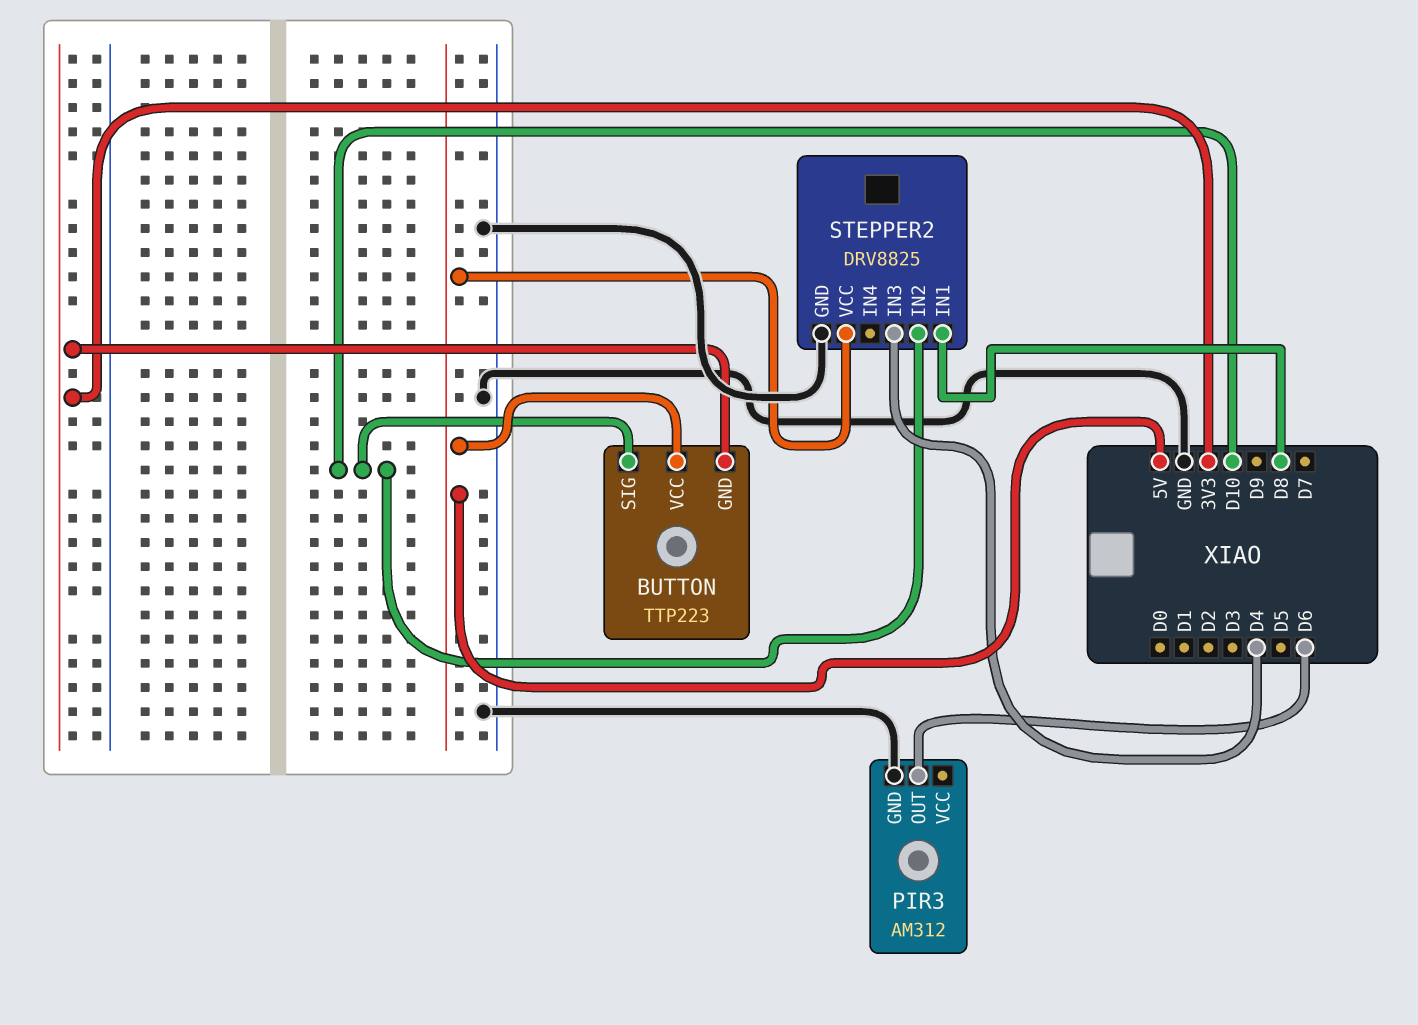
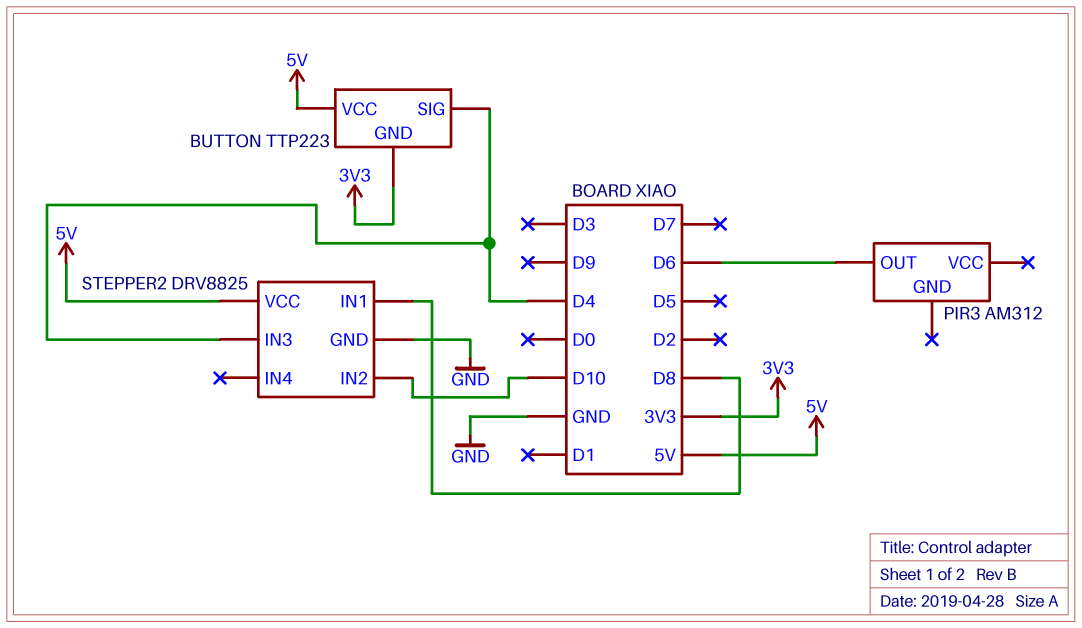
BUTTON pin SIG: D10 -> D4
PIR3 pin GND: GND -> none

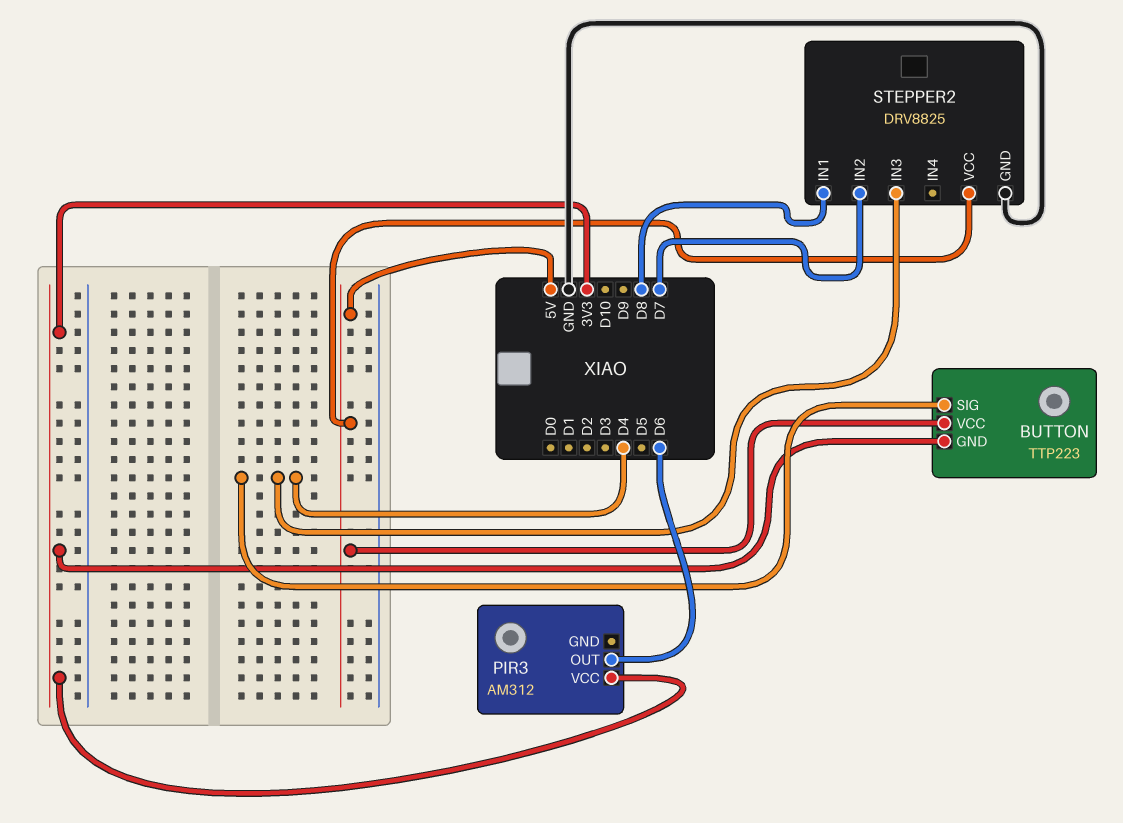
PIR3 pin VCC: none -> 3V3
STEPPER2 pin IN2: D10 -> D7

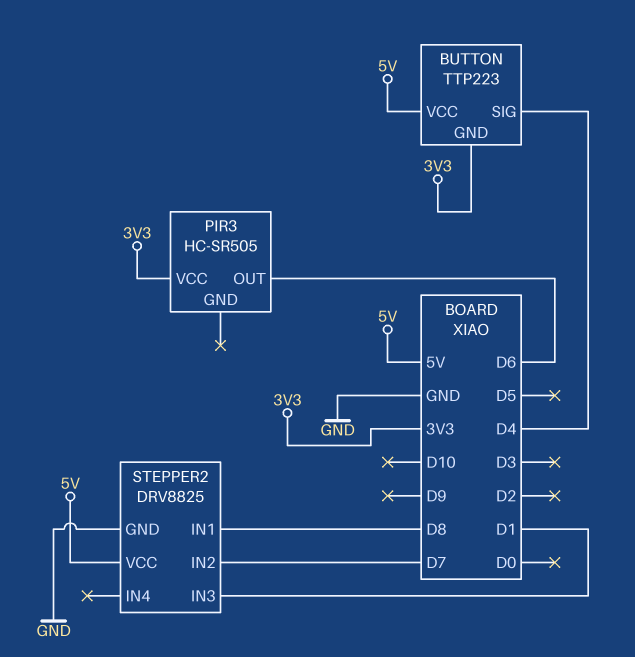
PIR3: AM312 -> HC-SR505
STEPPER2 pin IN3: D4 -> D1

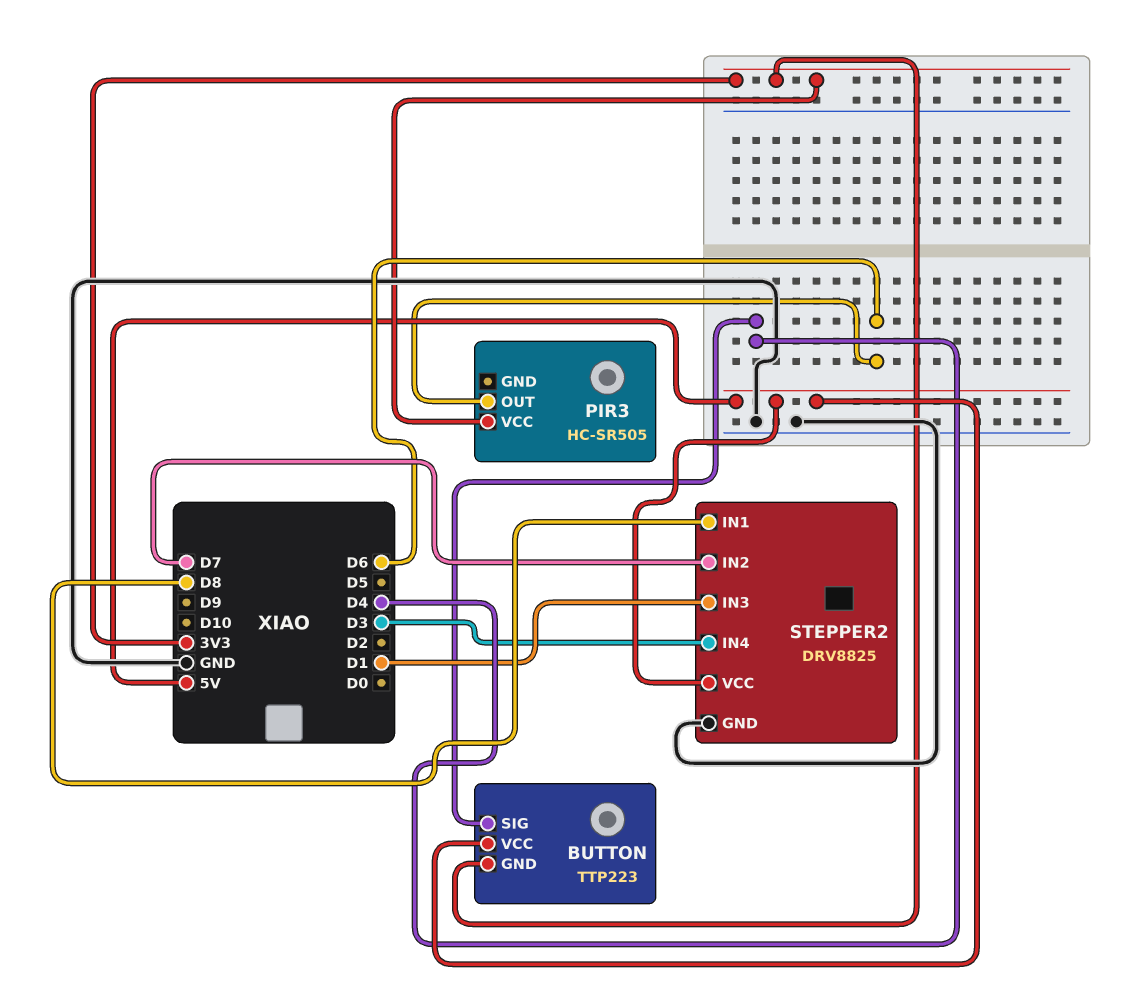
STEPPER2 pin IN4: none -> D3

